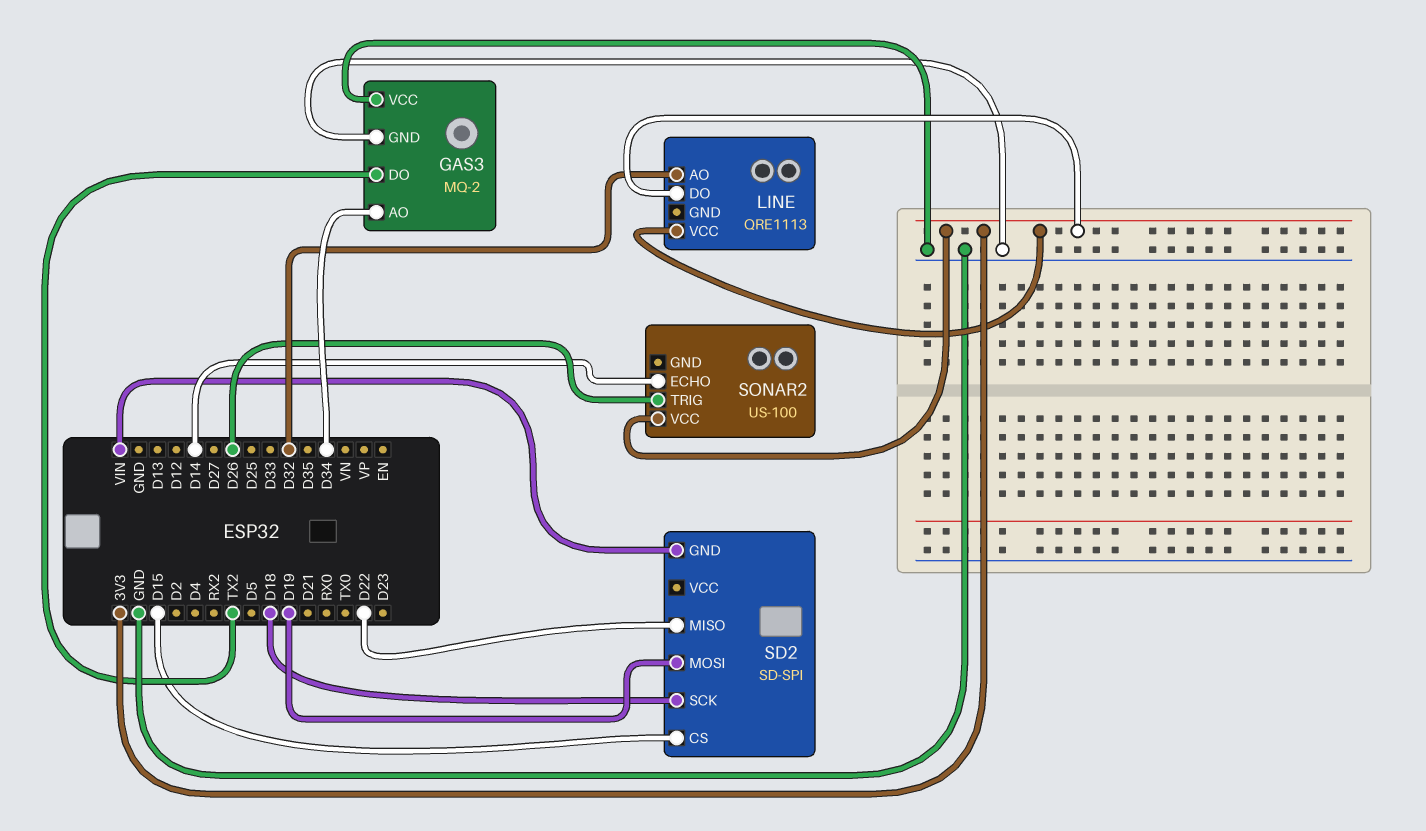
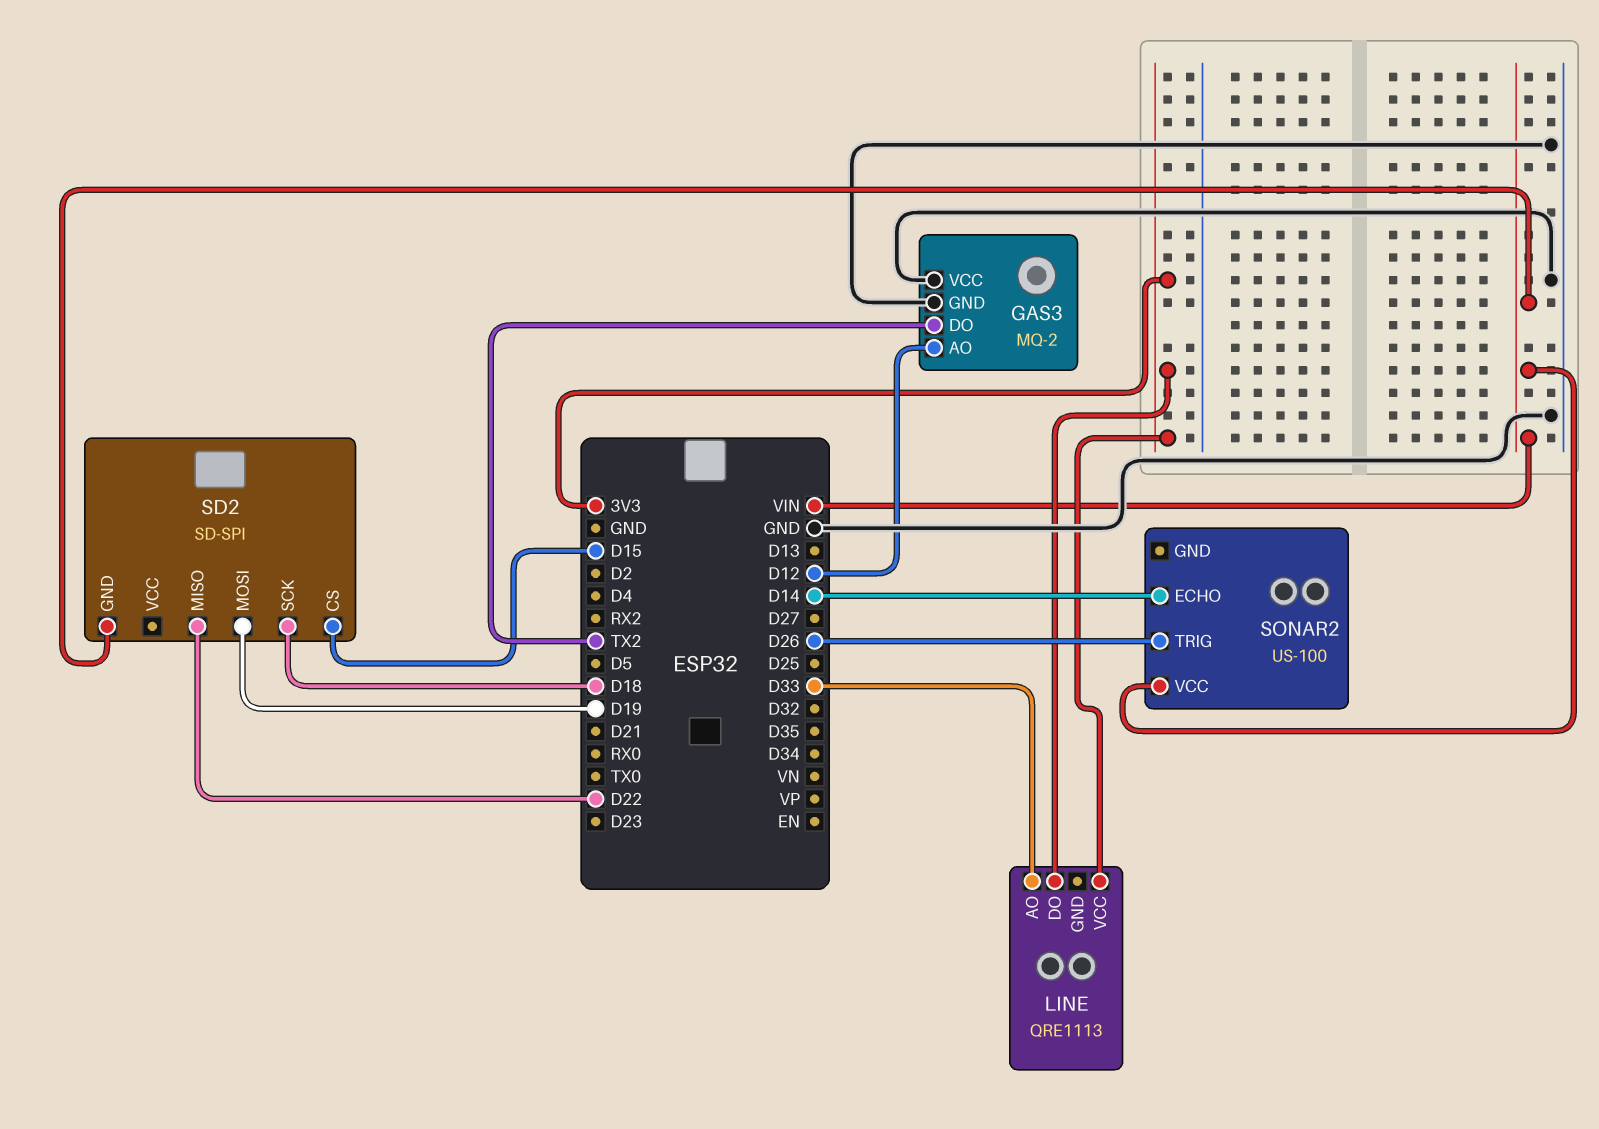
GAS3 pin AO: D34 -> D12
LINE pin AO: D32 -> D33
SONAR2 pin VCC: 3V3 -> VIN

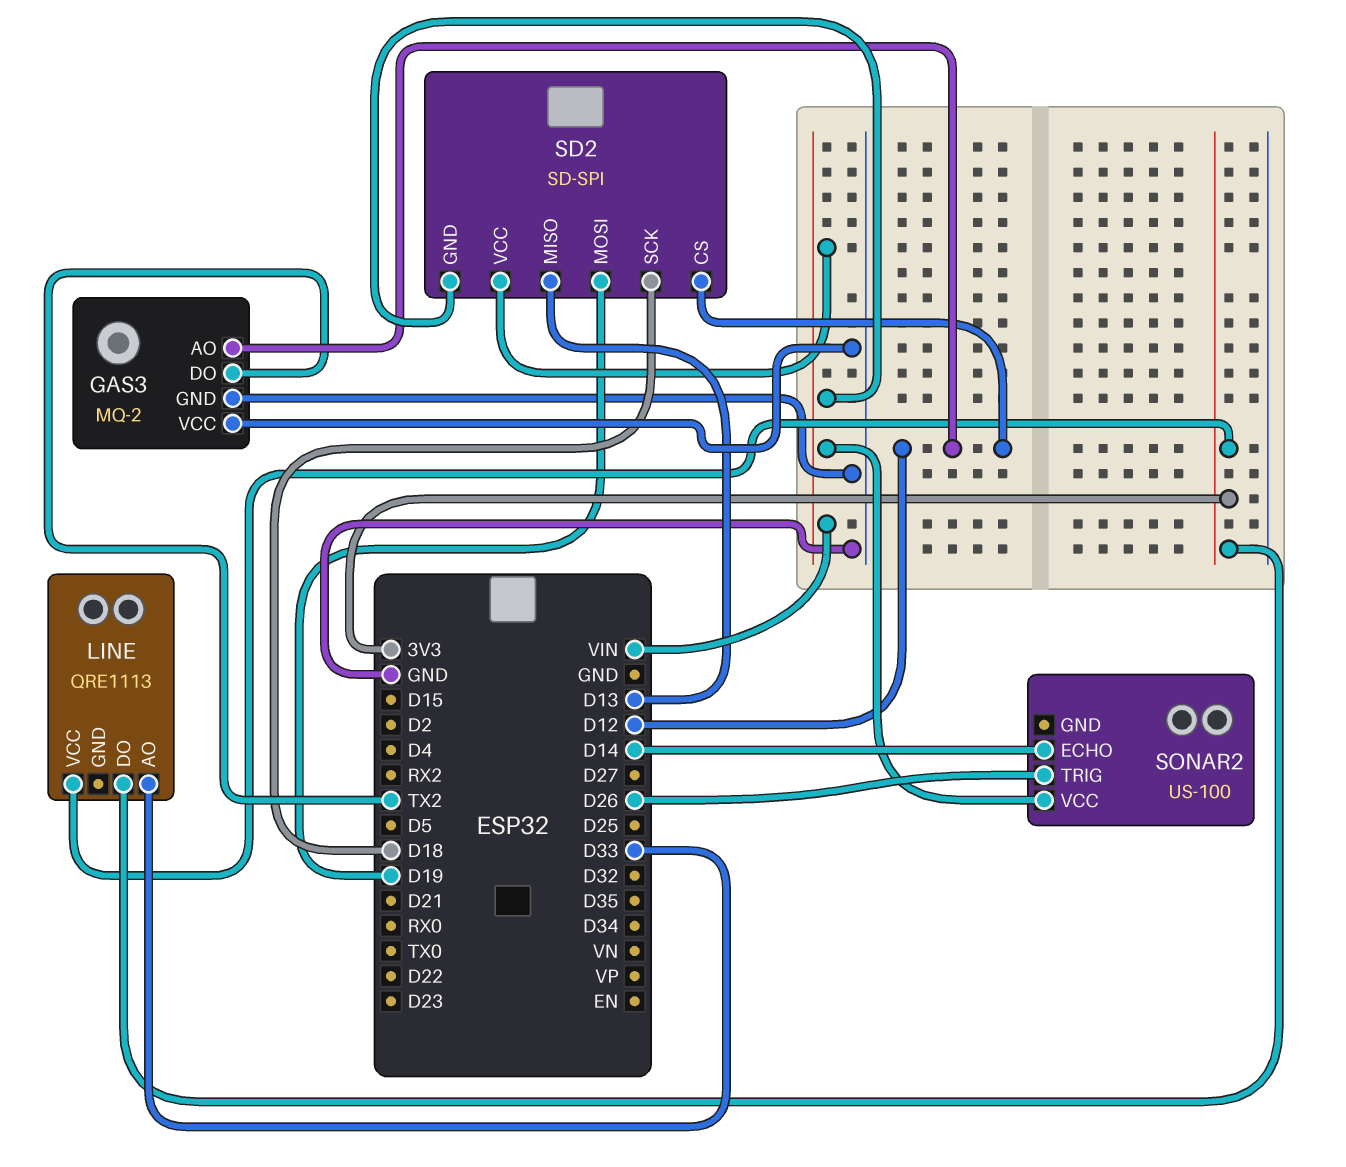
SD2 pin CS: D15 -> D12
SD2 pin MISO: D22 -> D13
SD2 pin VCC: none -> VIN

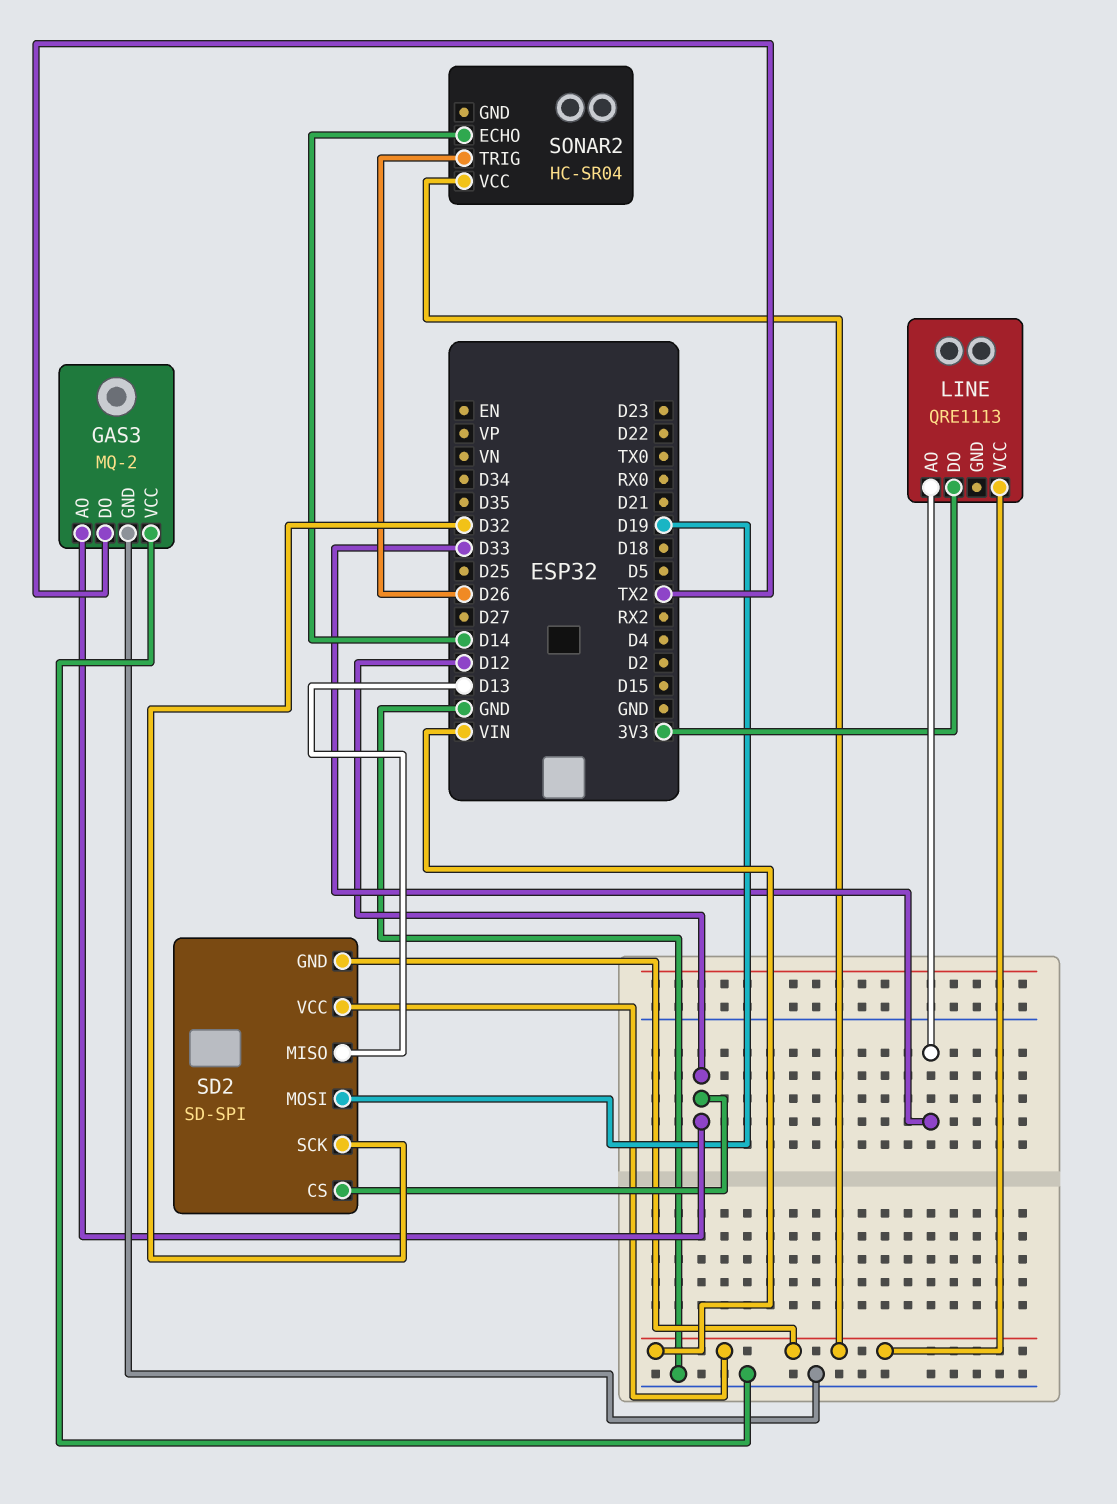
LINE pin VCC: 3V3 -> VIN
SD2 pin SCK: D18 -> D32
SONAR2: US-100 -> HC-SR04

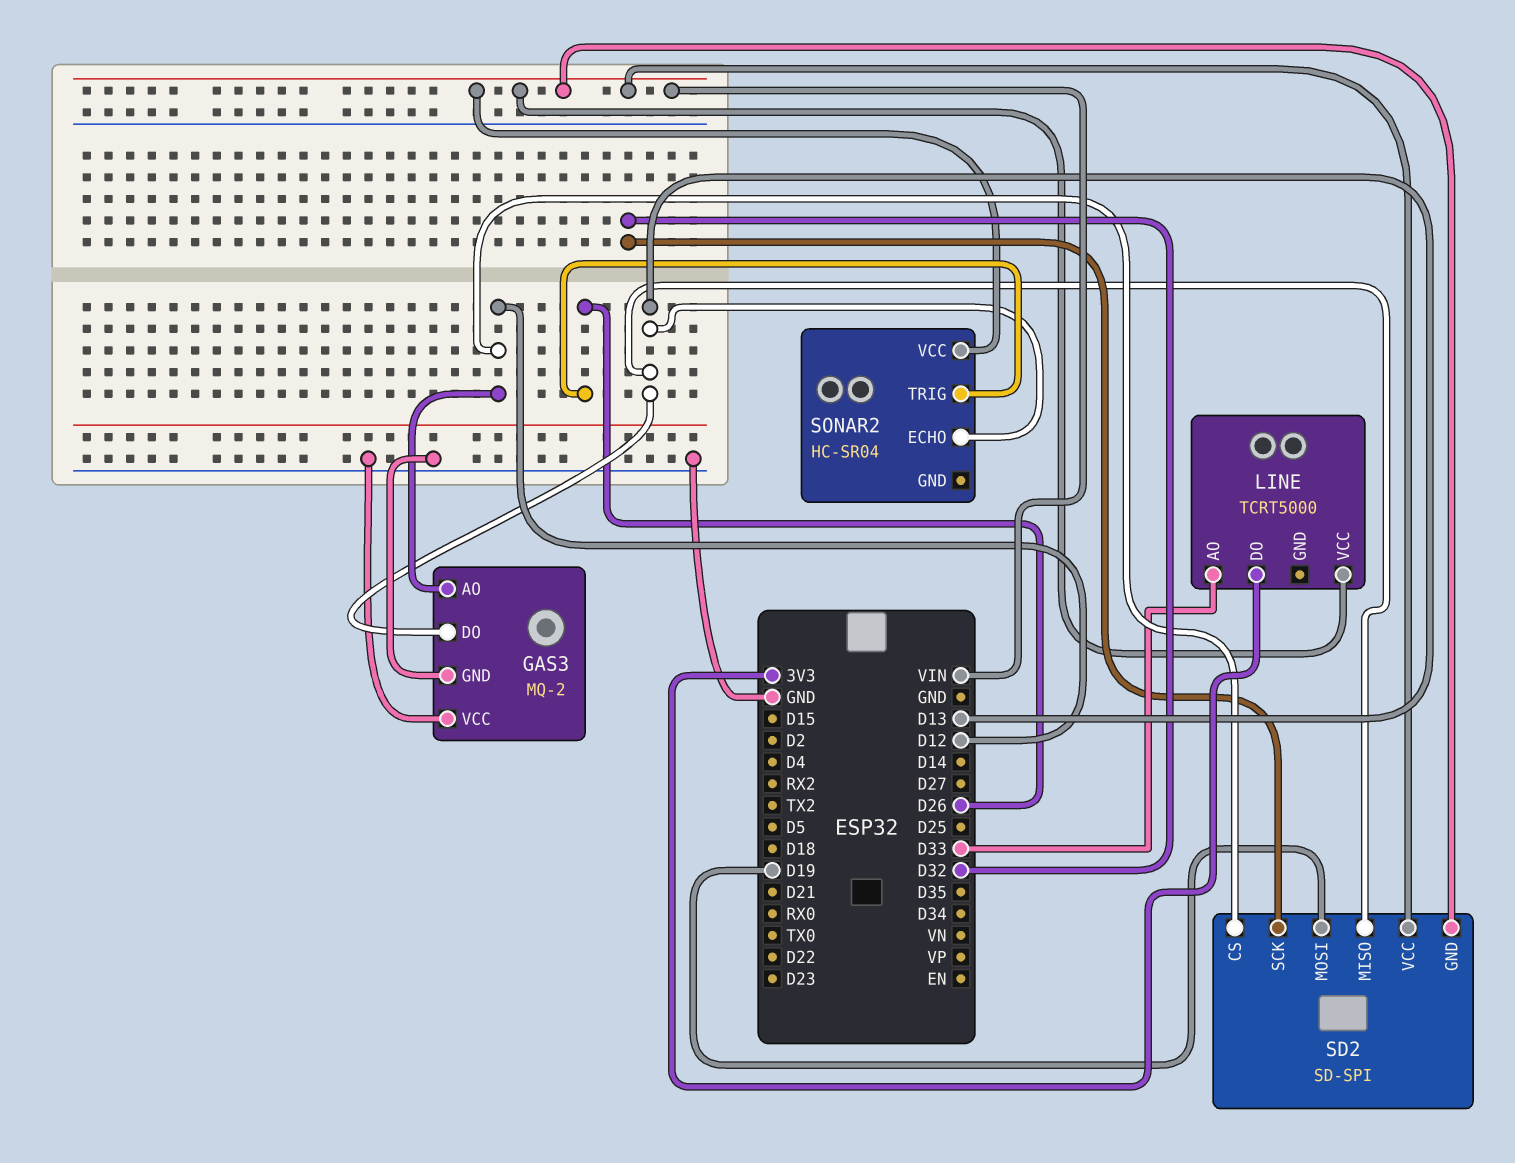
GAS3 pin DO: TX2 -> D13
LINE: QRE1113 -> TCRT5000
SONAR2 pin ECHO: D14 -> D13

